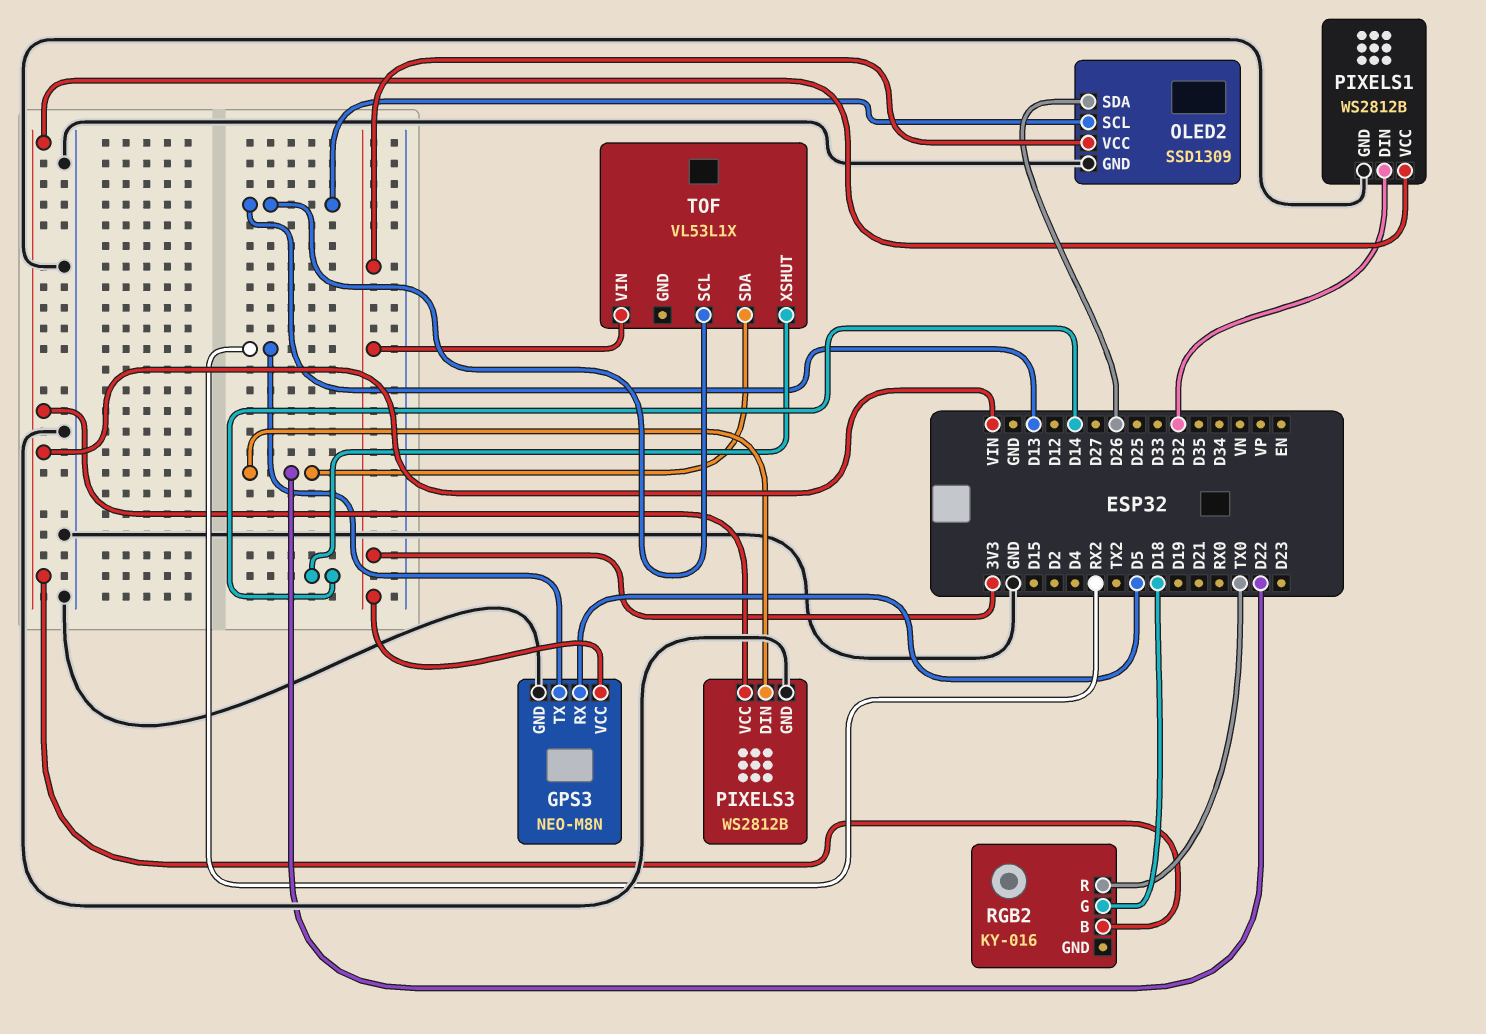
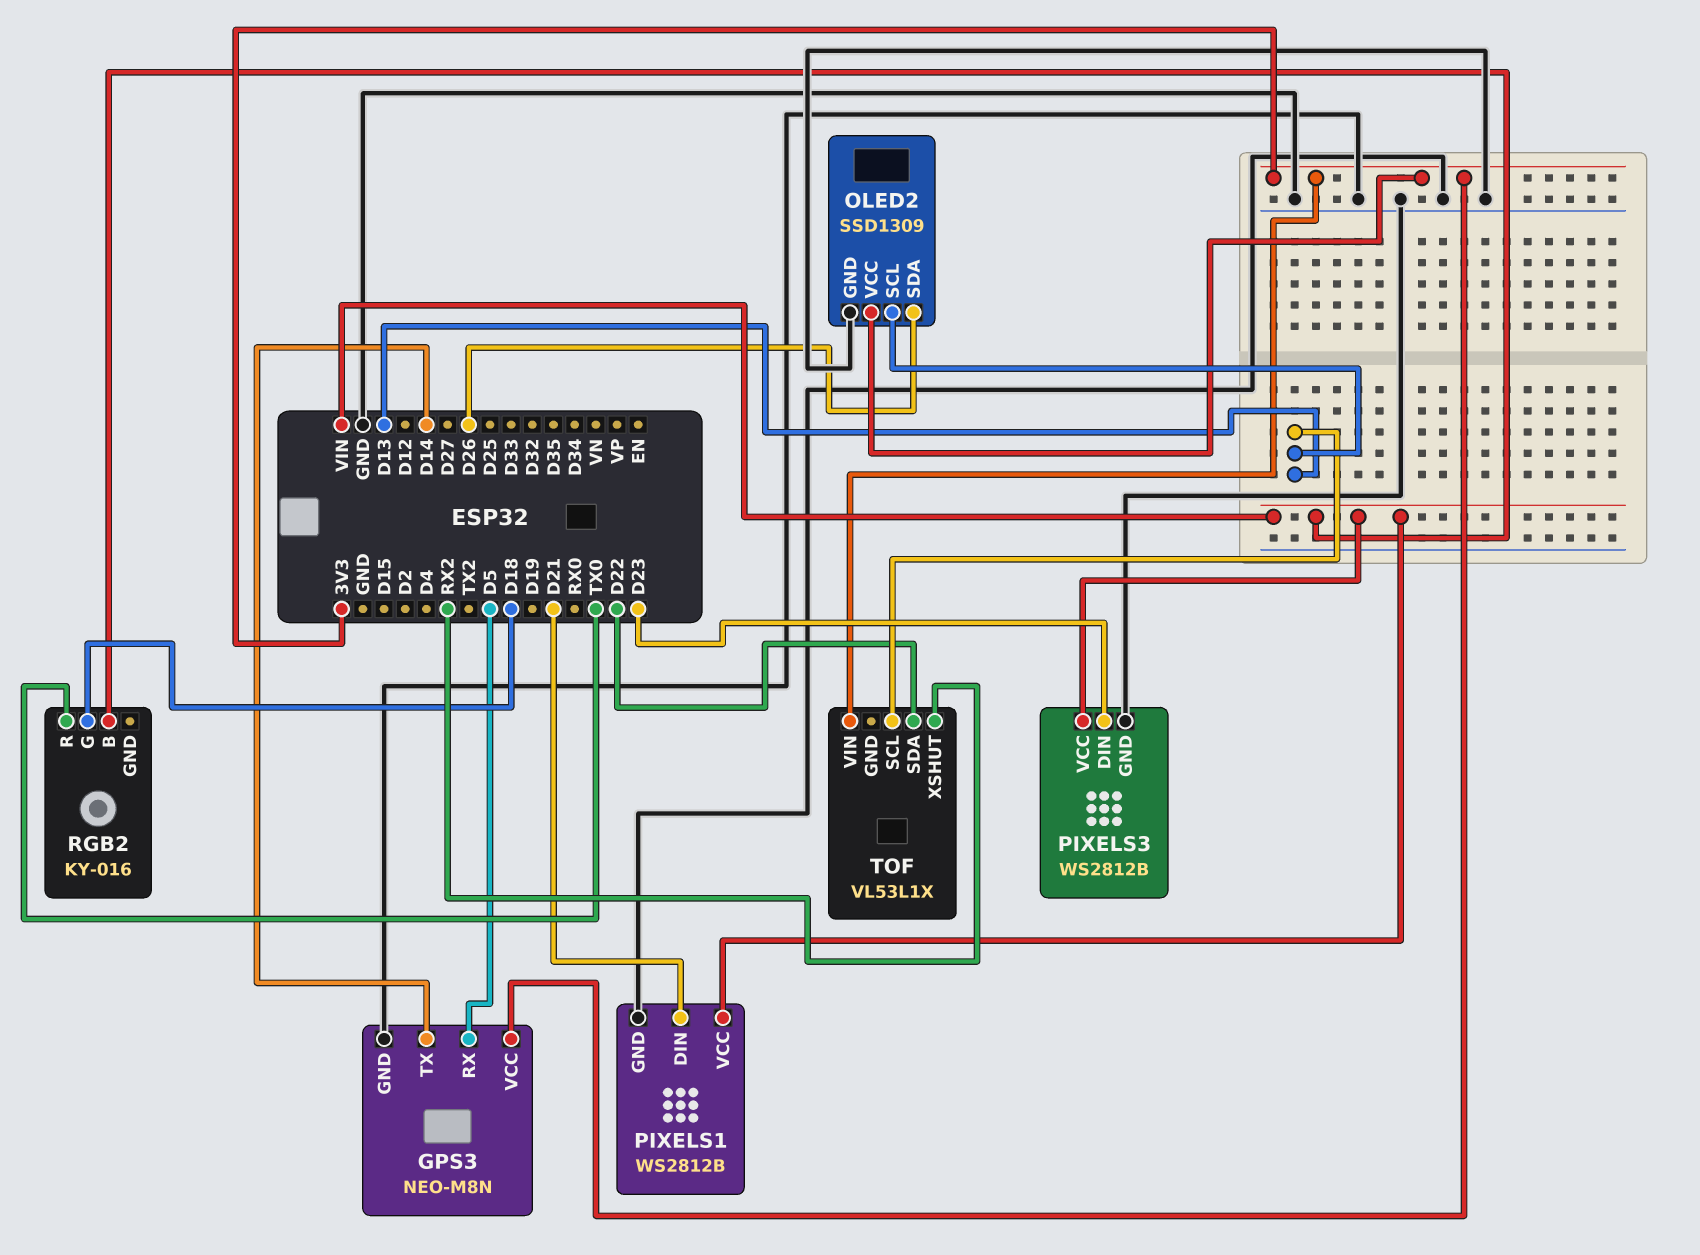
GPS3 pin TX: RX2 -> D14
PIXELS1 pin DIN: D32 -> D21
PIXELS3 pin DIN: D22 -> D23
TOF pin XSHUT: D14 -> RX2

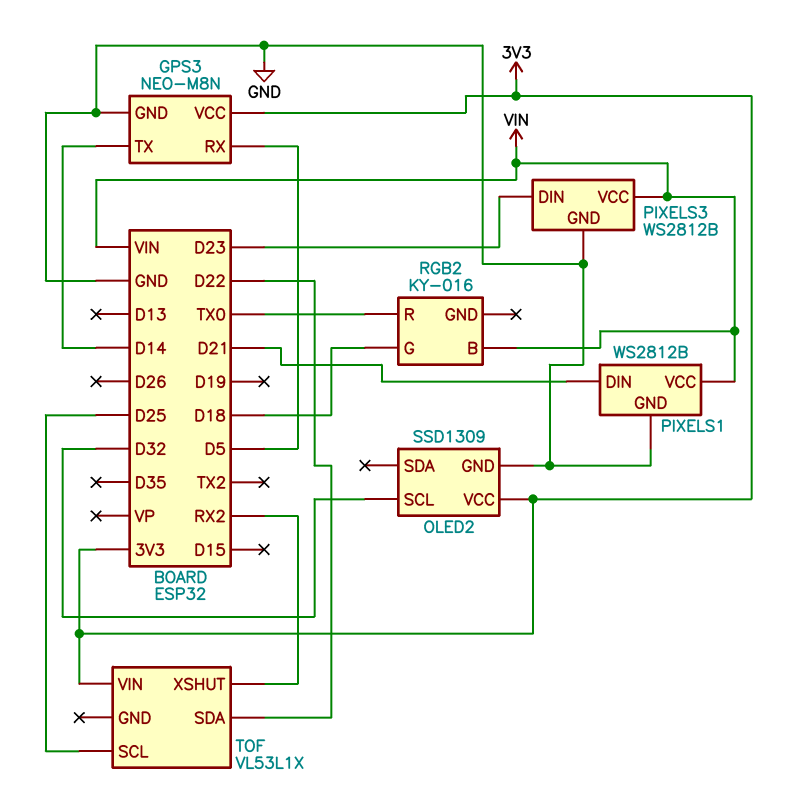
OLED2 pin SCL: D13 -> D32
OLED2 pin SDA: D26 -> none
TOF pin SCL: D13 -> D25

